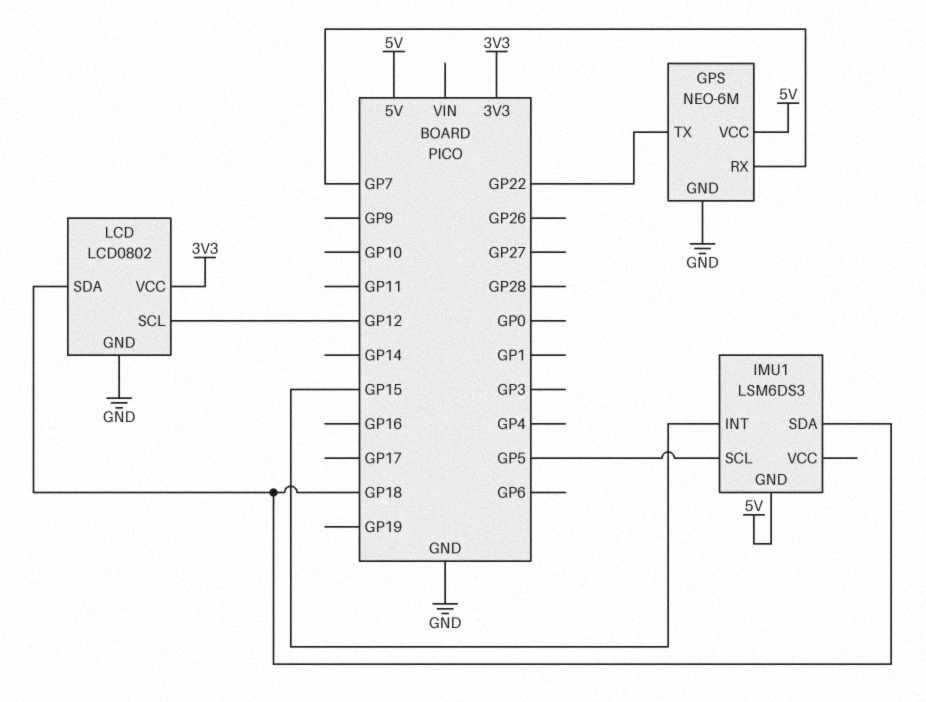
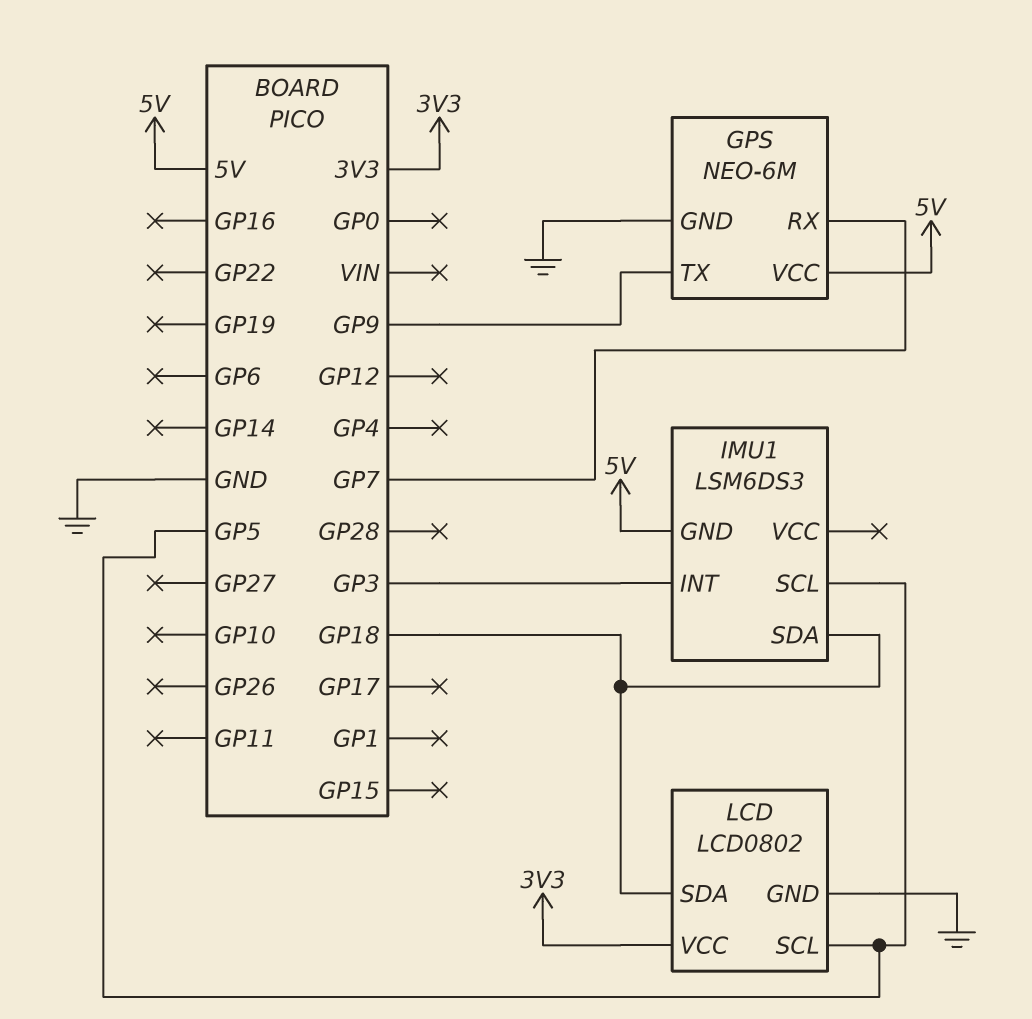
GPS pin TX: GP22 -> GP9
IMU1 pin INT: GP15 -> GP3
LCD pin SCL: GP12 -> GP5

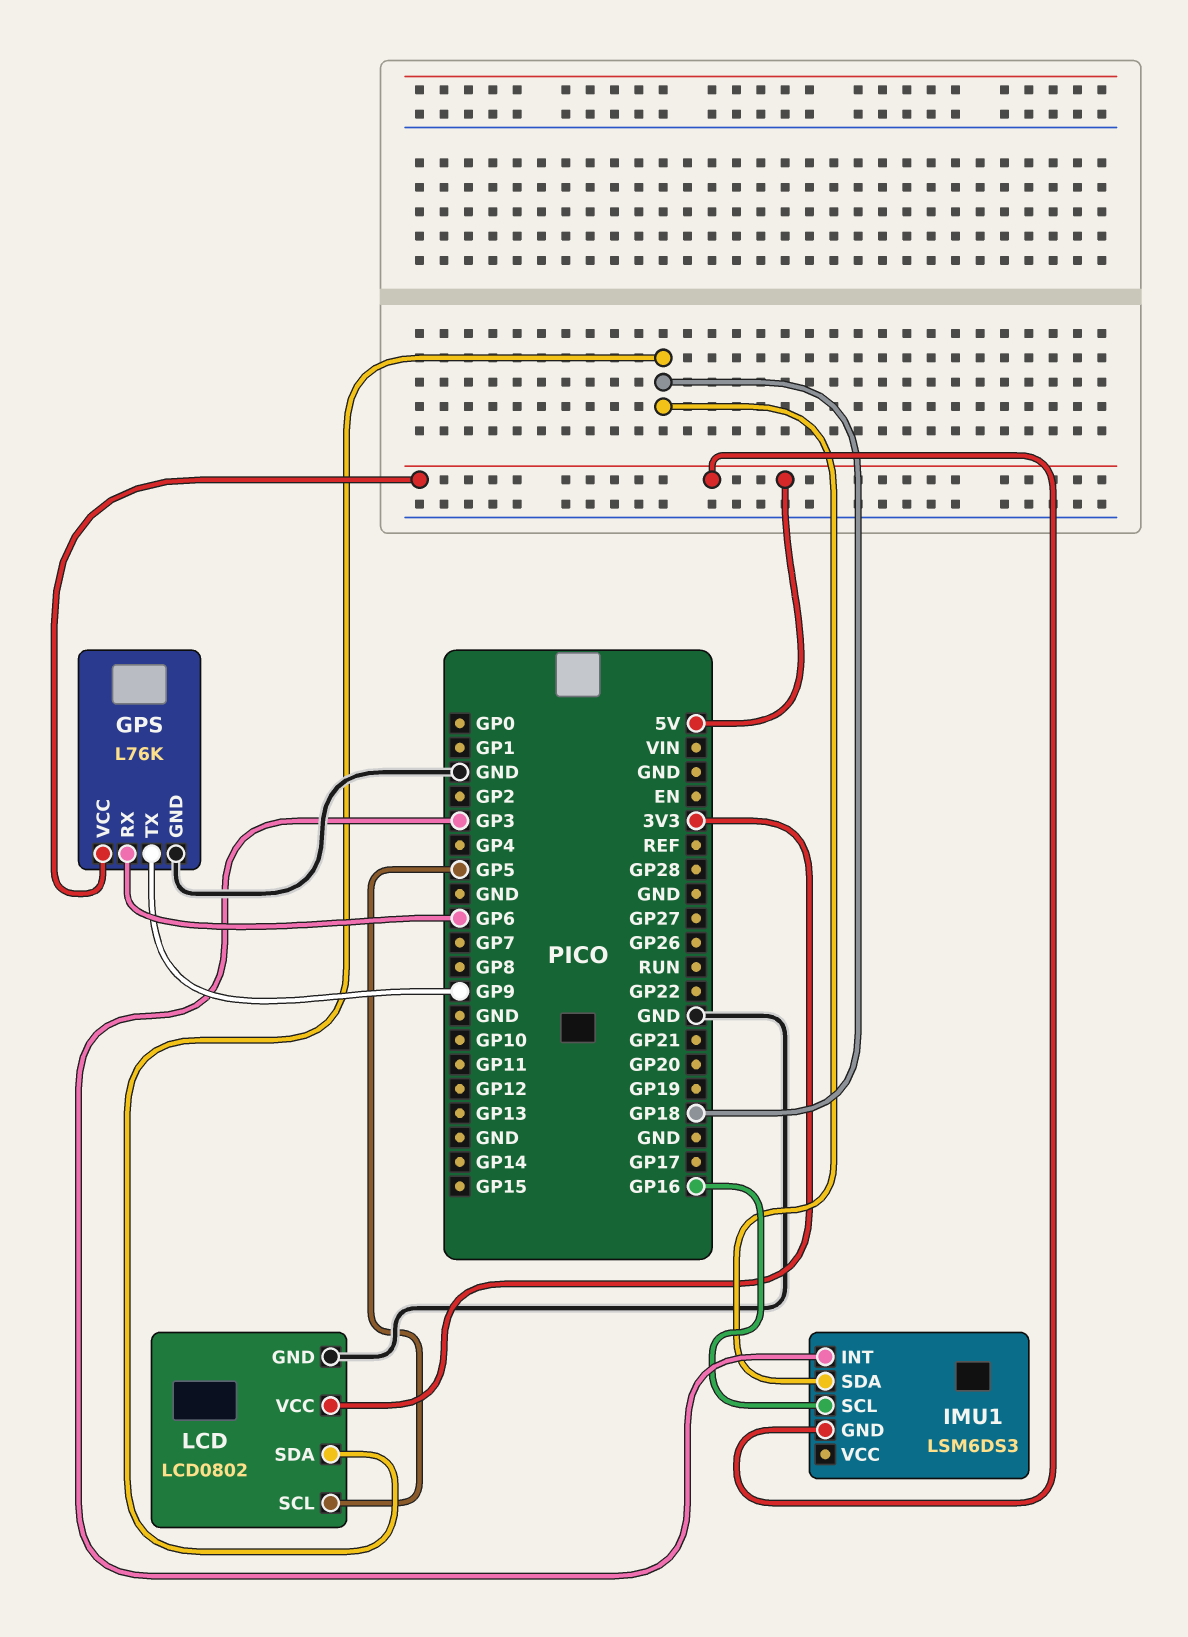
GPS: NEO-6M -> L76K
GPS pin RX: GP7 -> GP6
IMU1 pin SCL: GP5 -> GP16

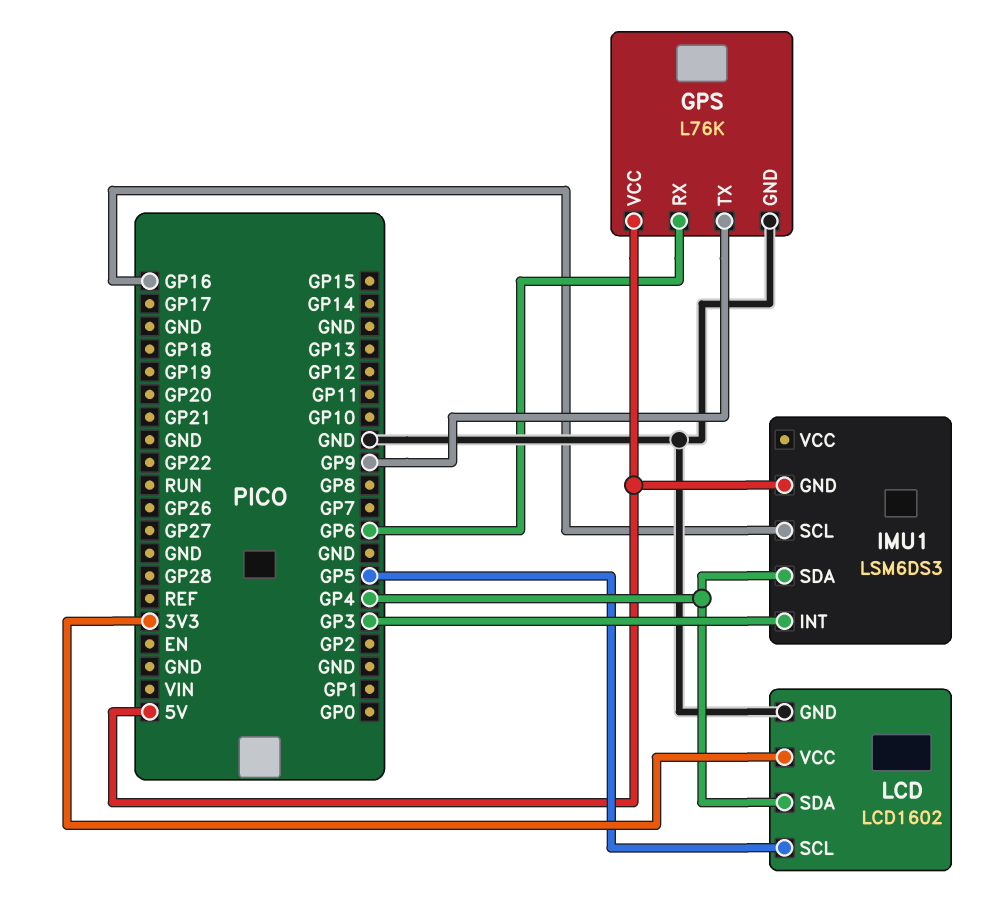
IMU1 pin SDA: GP18 -> GP4
LCD: LCD0802 -> LCD1602
LCD pin SDA: GP18 -> GP4

